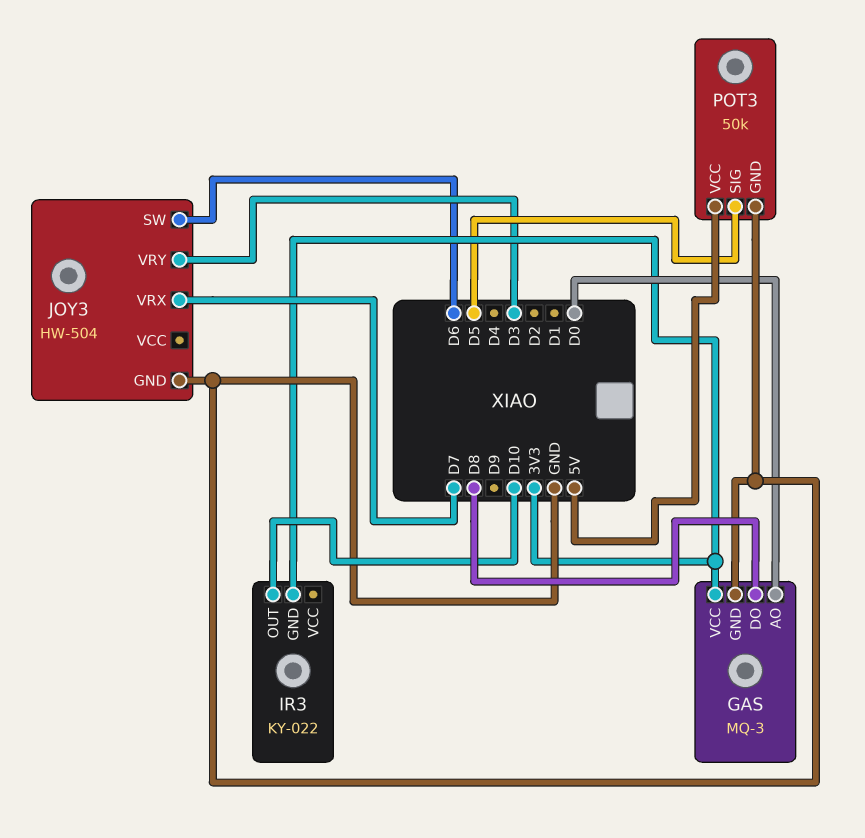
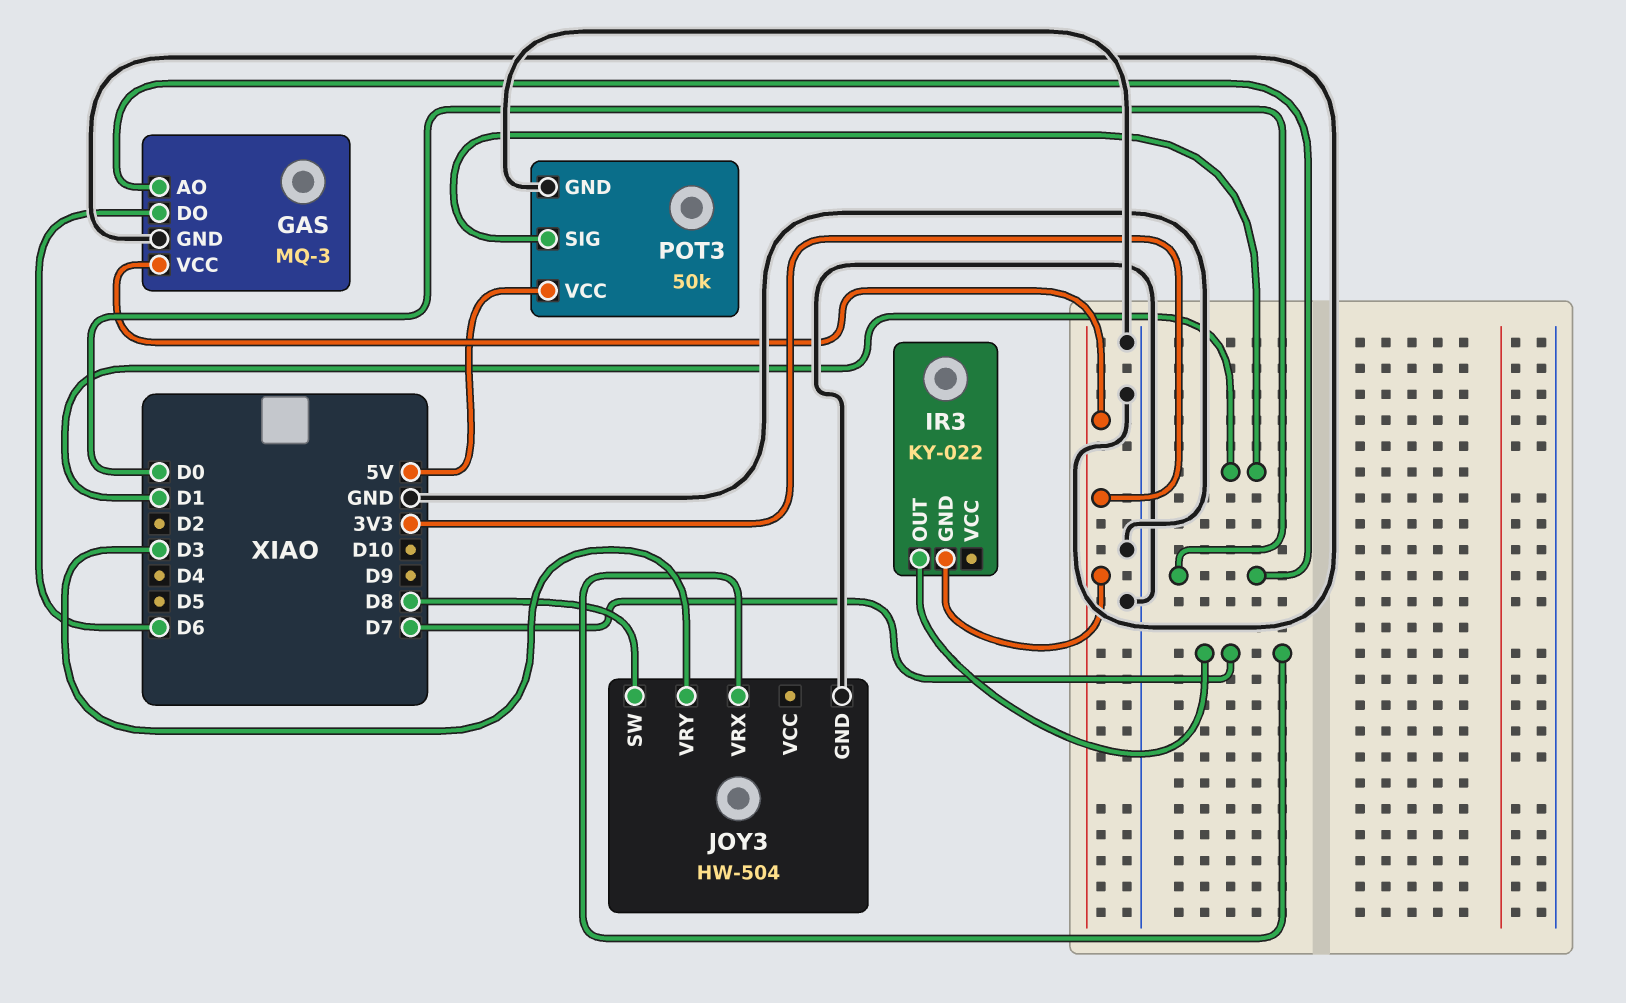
GAS pin DO: D8 -> D6
IR3 pin OUT: D10 -> D7
JOY3 pin SW: D6 -> D8
POT3 pin SIG: D5 -> D1

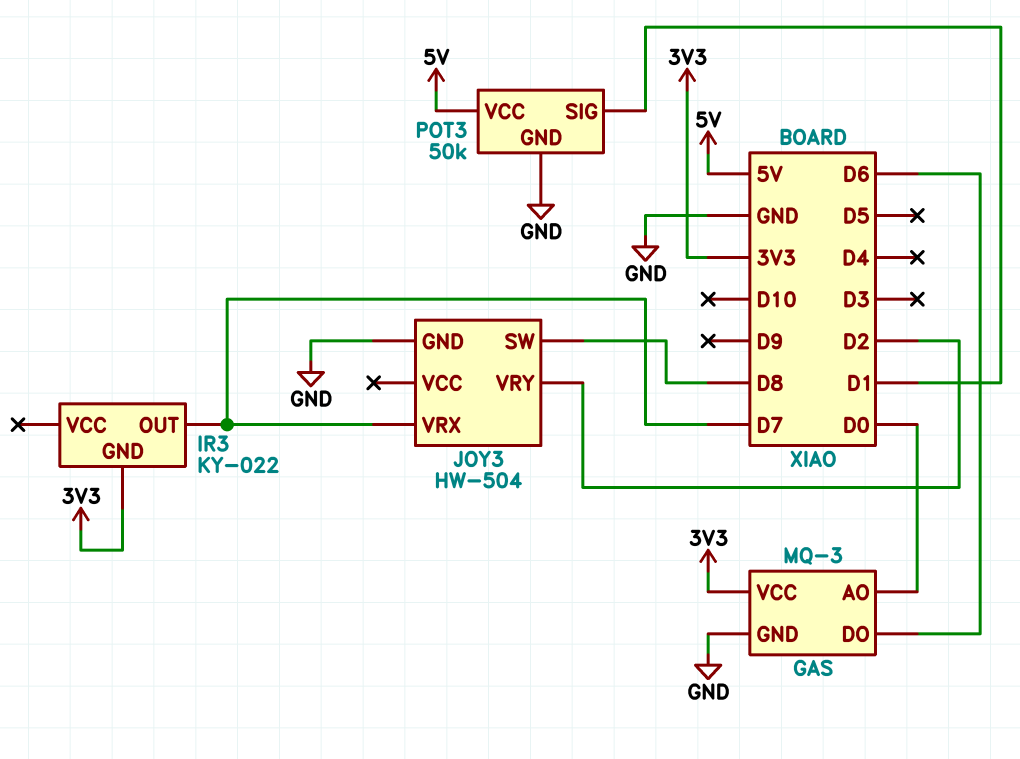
JOY3 pin VRY: D3 -> D2

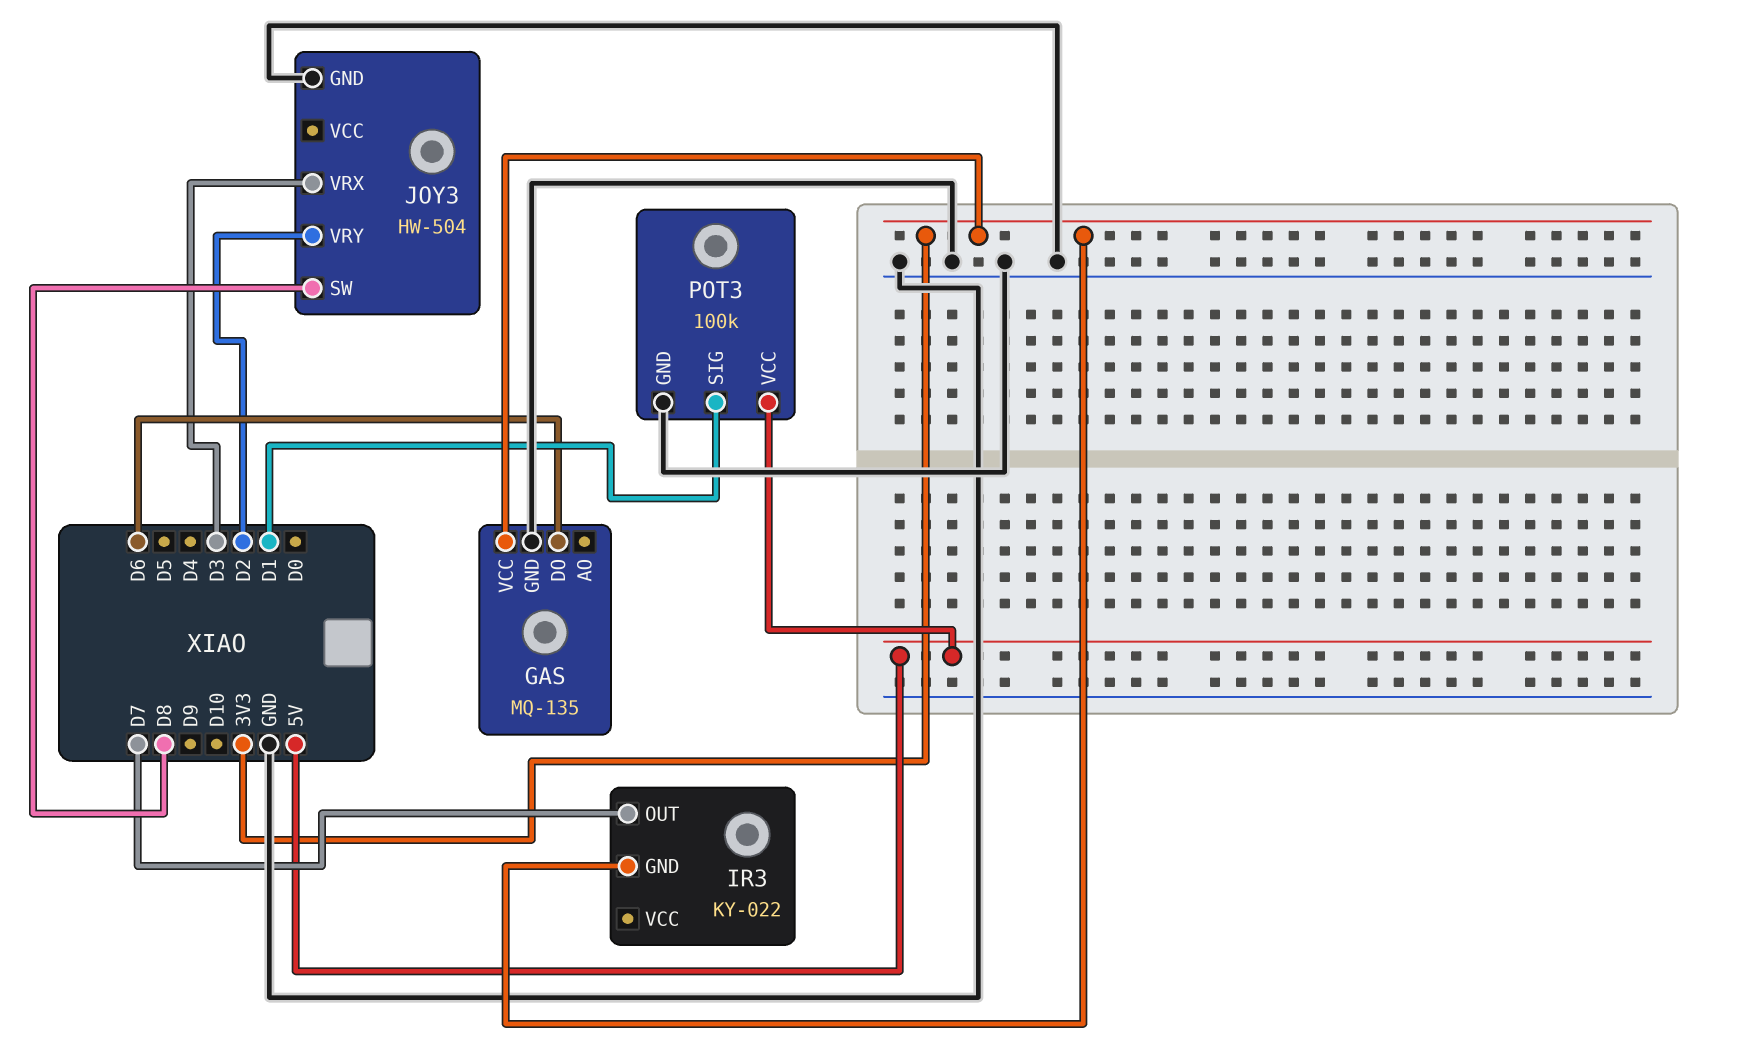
GAS: MQ-3 -> MQ-135
GAS pin AO: D0 -> none
JOY3 pin VRX: D7 -> D3
POT3: 50k -> 100k

